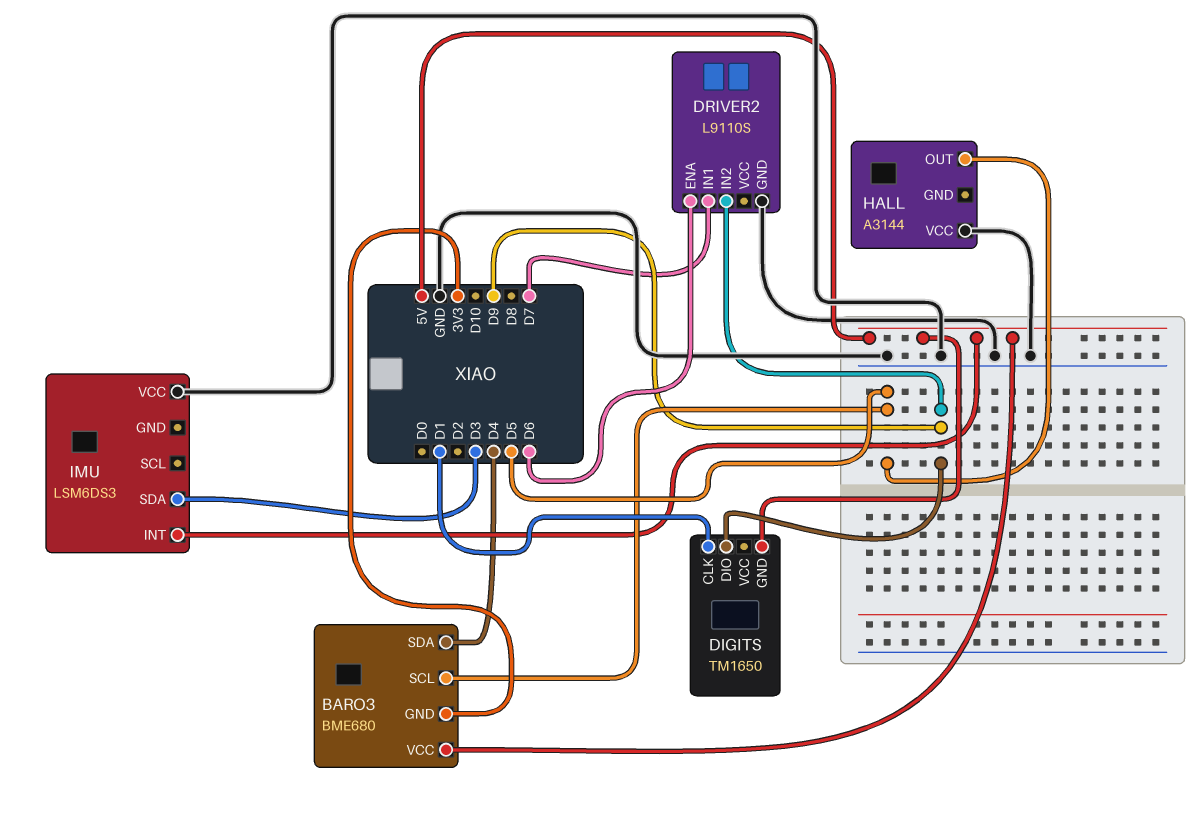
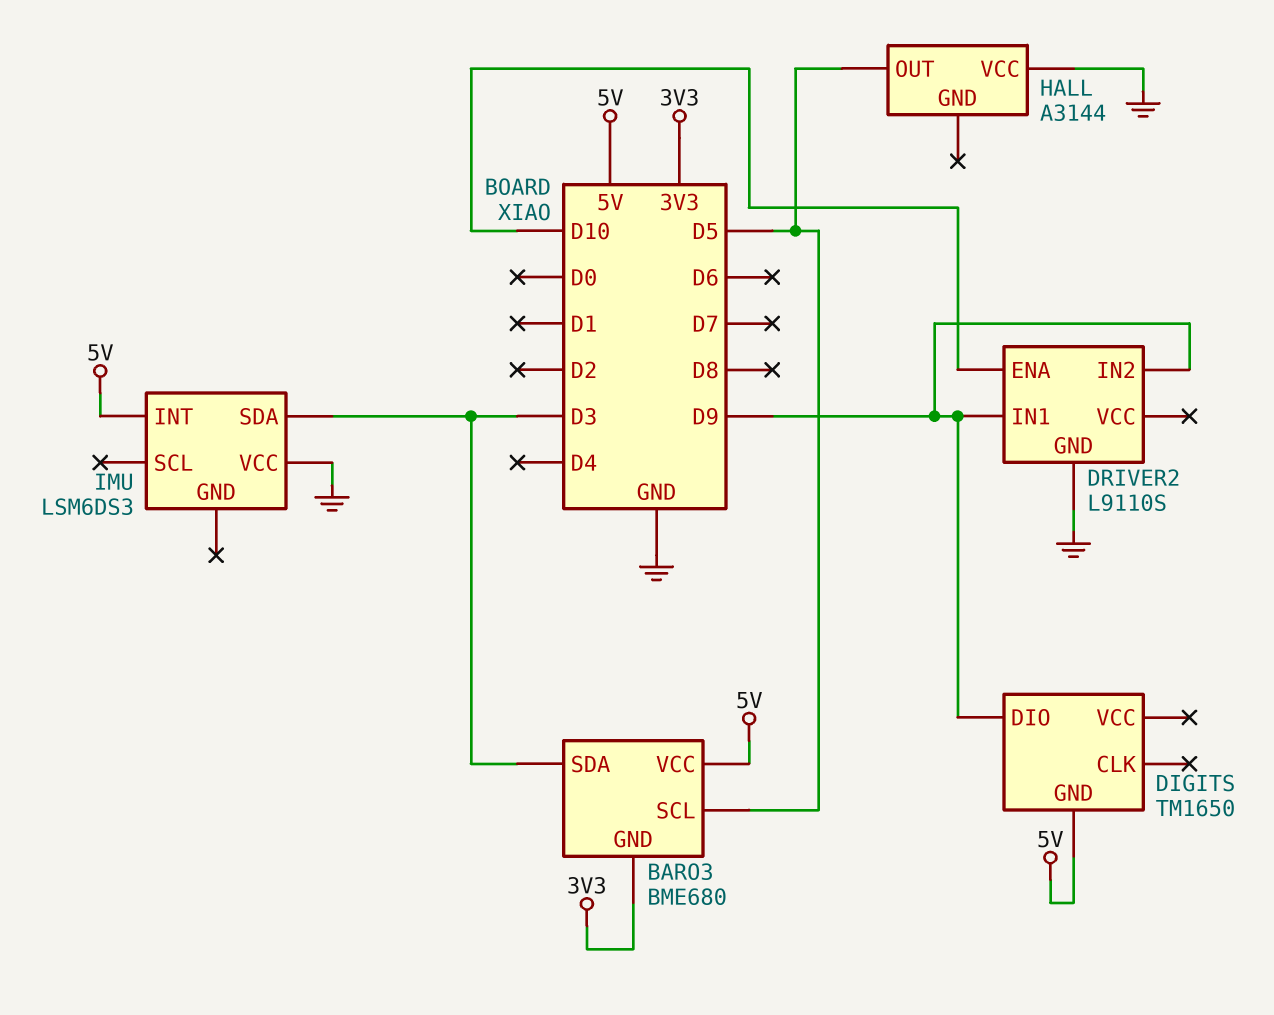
BARO3 pin SDA: D4 -> D3
DIGITS pin CLK: D1 -> none
DRIVER2 pin ENA: D6 -> D10
DRIVER2 pin IN1: D7 -> D9

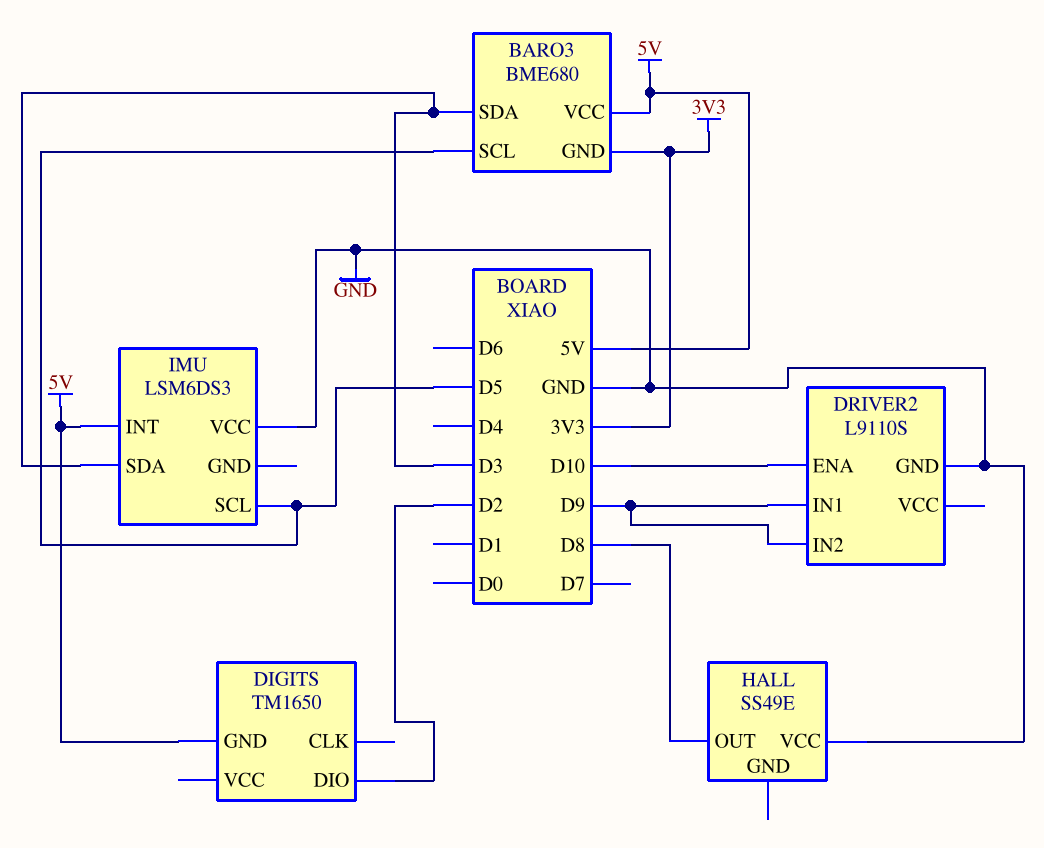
DIGITS pin DIO: D9 -> D2
HALL: A3144 -> SS49E
HALL pin OUT: D5 -> D8
IMU pin SCL: none -> D5

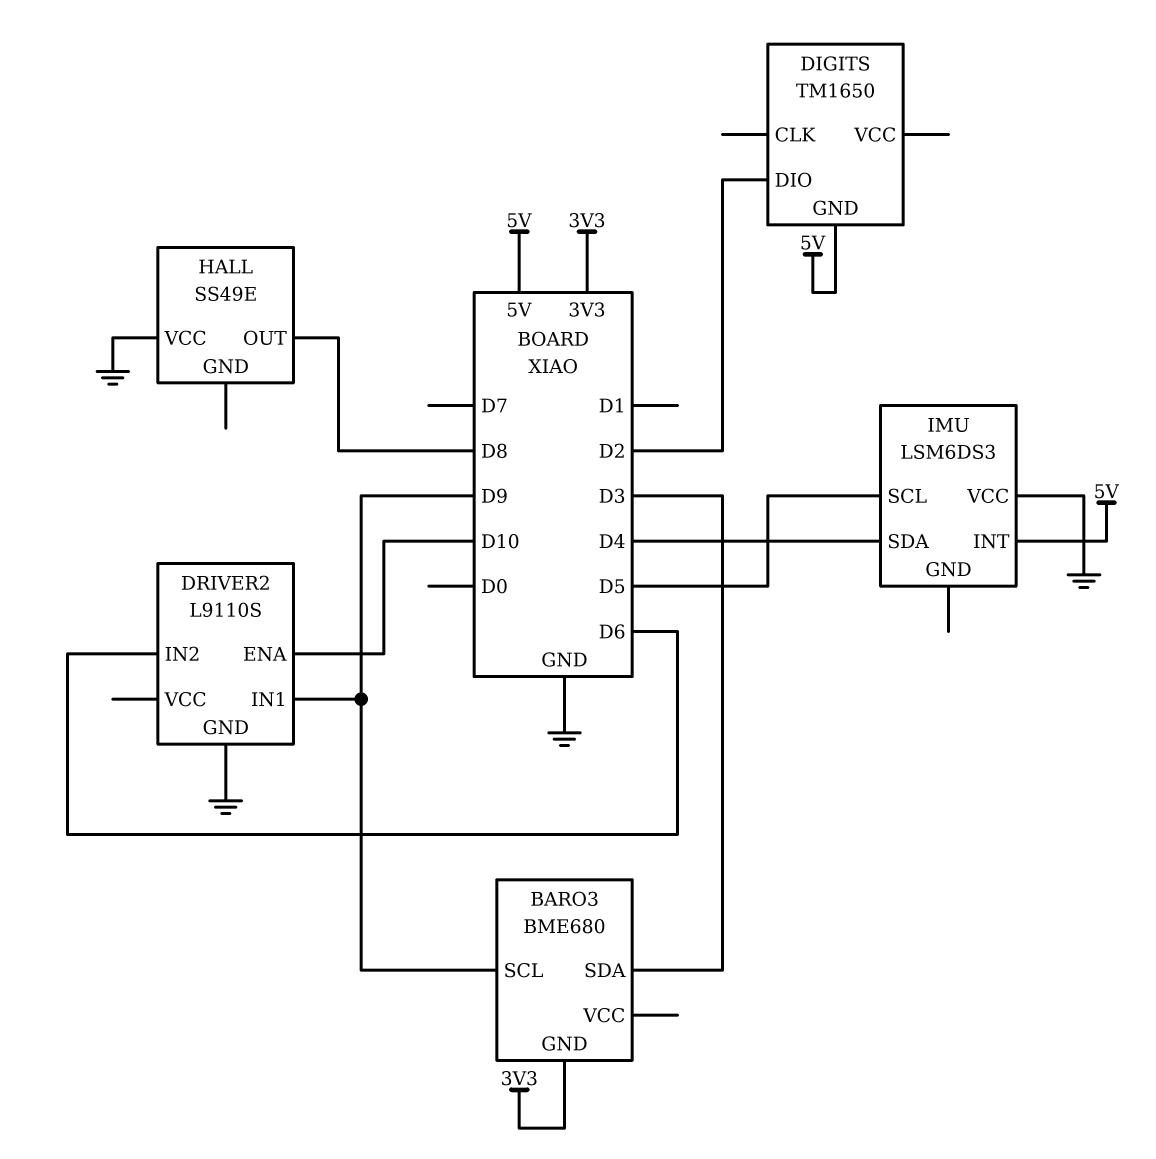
BARO3 pin SCL: D5 -> D9
BARO3 pin VCC: 5V -> none
DRIVER2 pin IN2: D9 -> D6
IMU pin SDA: D3 -> D4

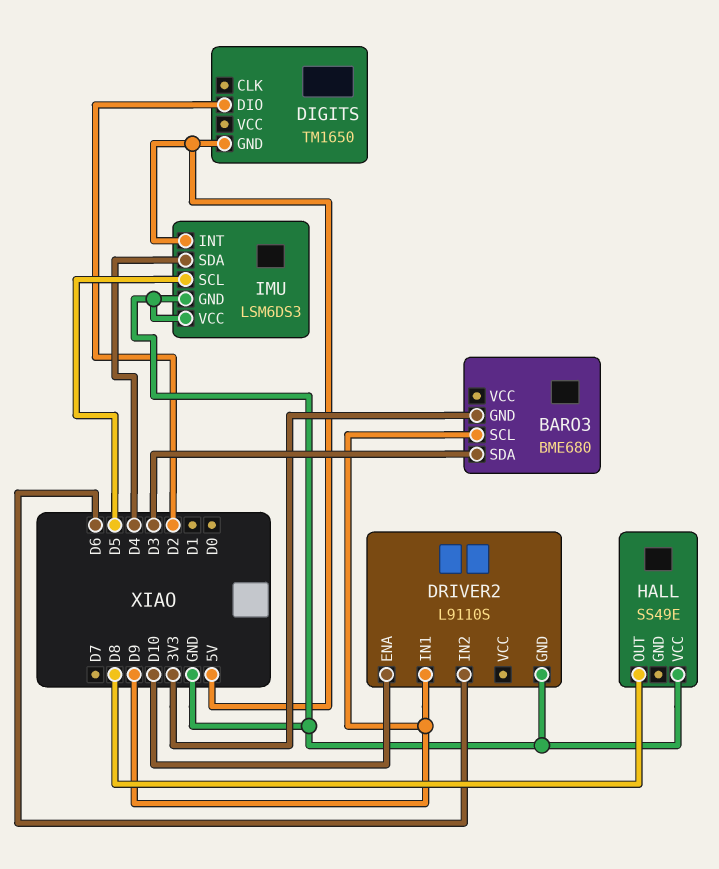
IMU pin GND: none -> GND

